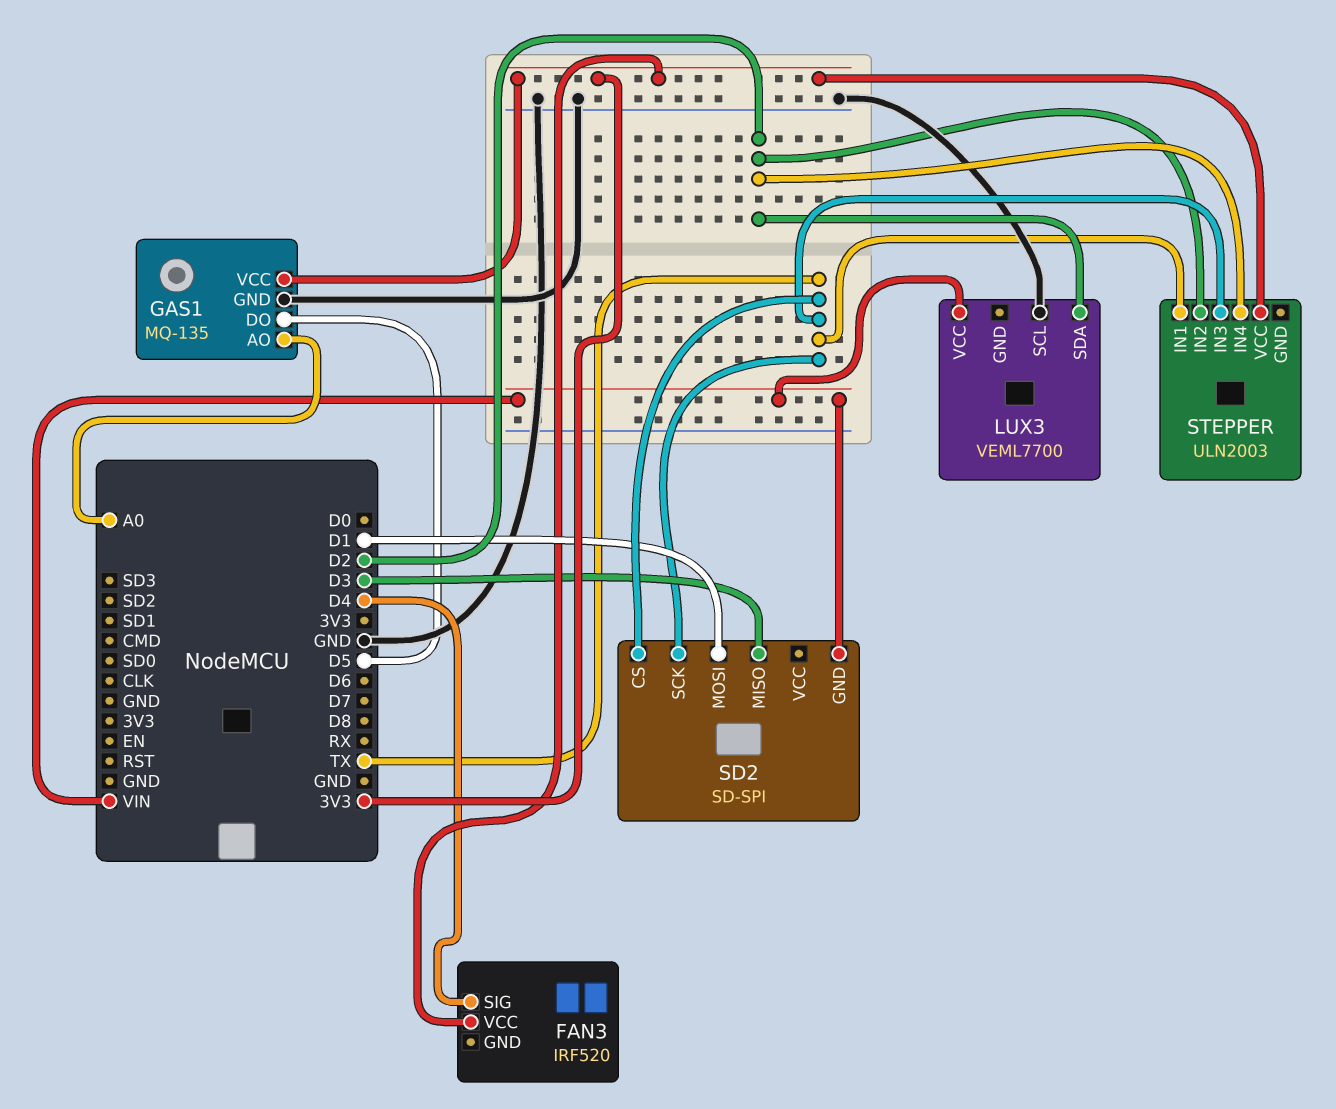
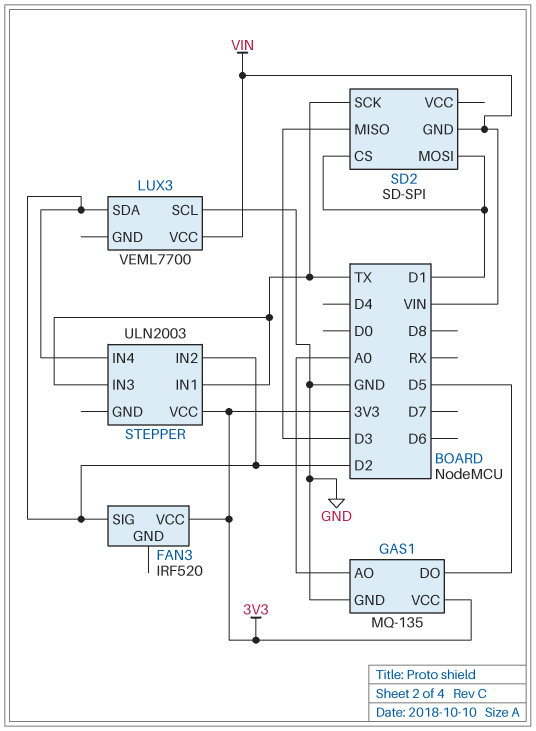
FAN3 pin SIG: D4 -> D2
SD2 pin CS: TX -> D1

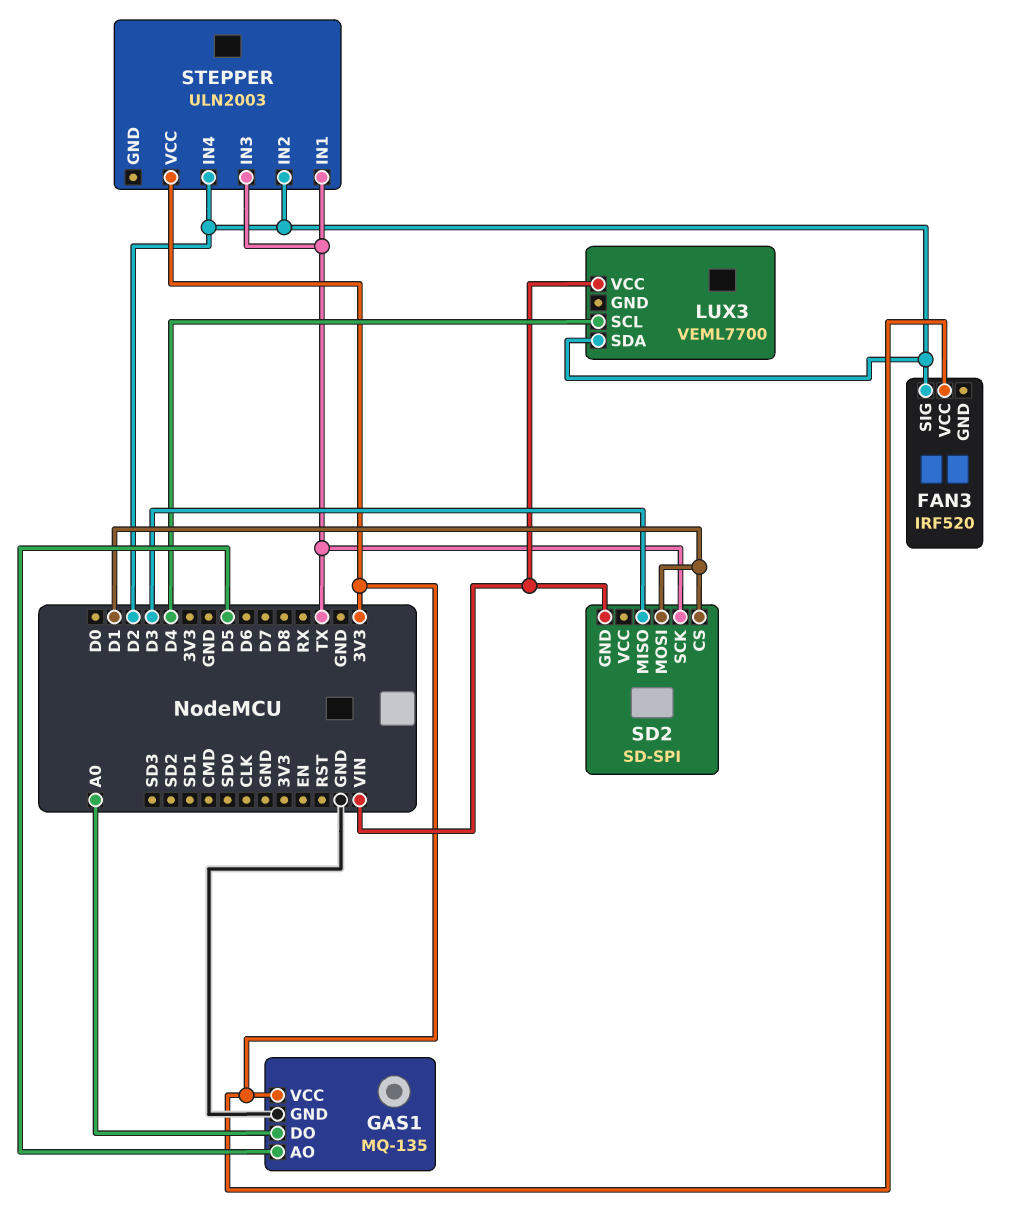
GAS1 pin AO: A0 -> D5
GAS1 pin DO: D5 -> A0
LUX3 pin SCL: GND -> D4

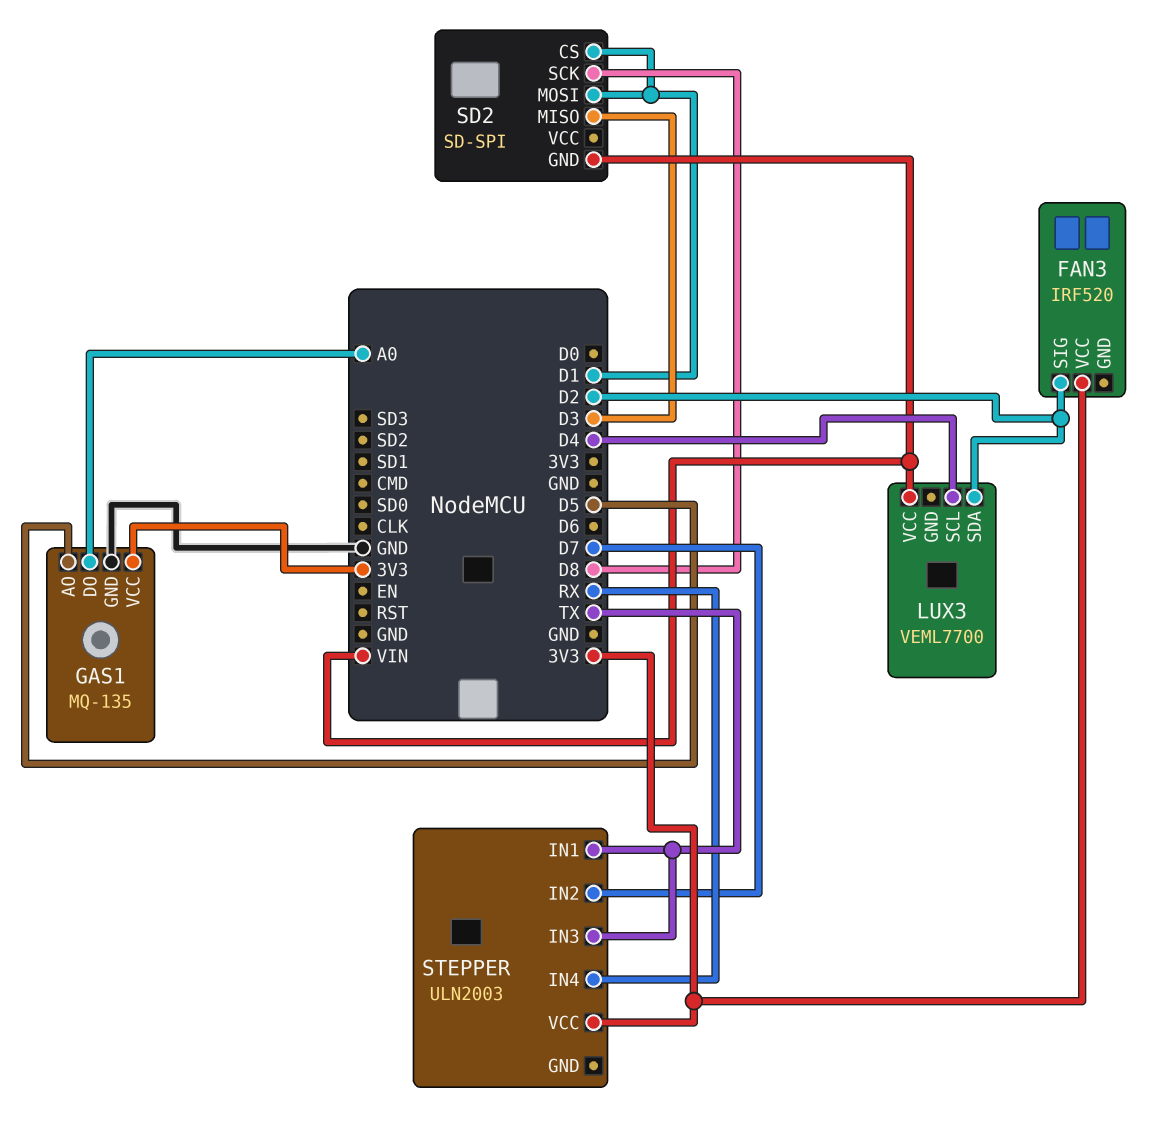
SD2 pin SCK: TX -> D8
STEPPER pin IN2: D2 -> D7
STEPPER pin IN4: D2 -> RX

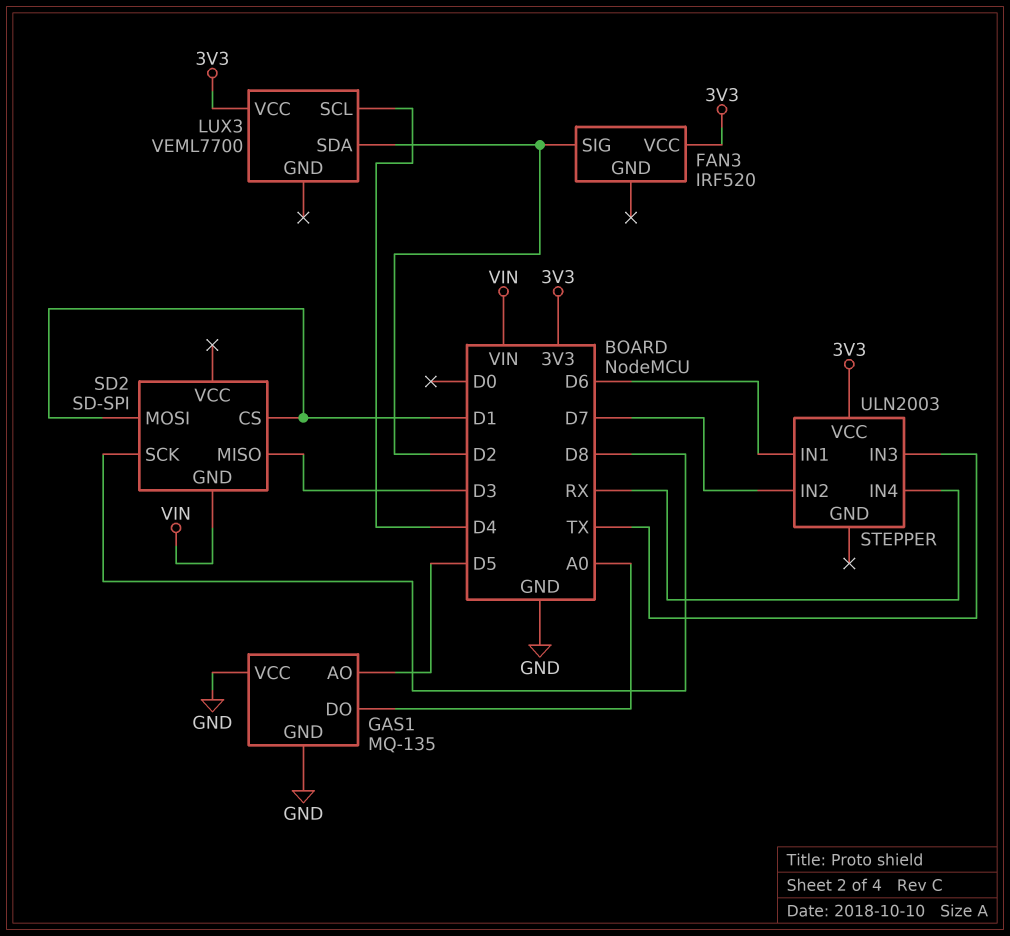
GAS1 pin VCC: 3V3 -> GND
LUX3 pin VCC: VIN -> 3V3
STEPPER pin IN1: TX -> D6

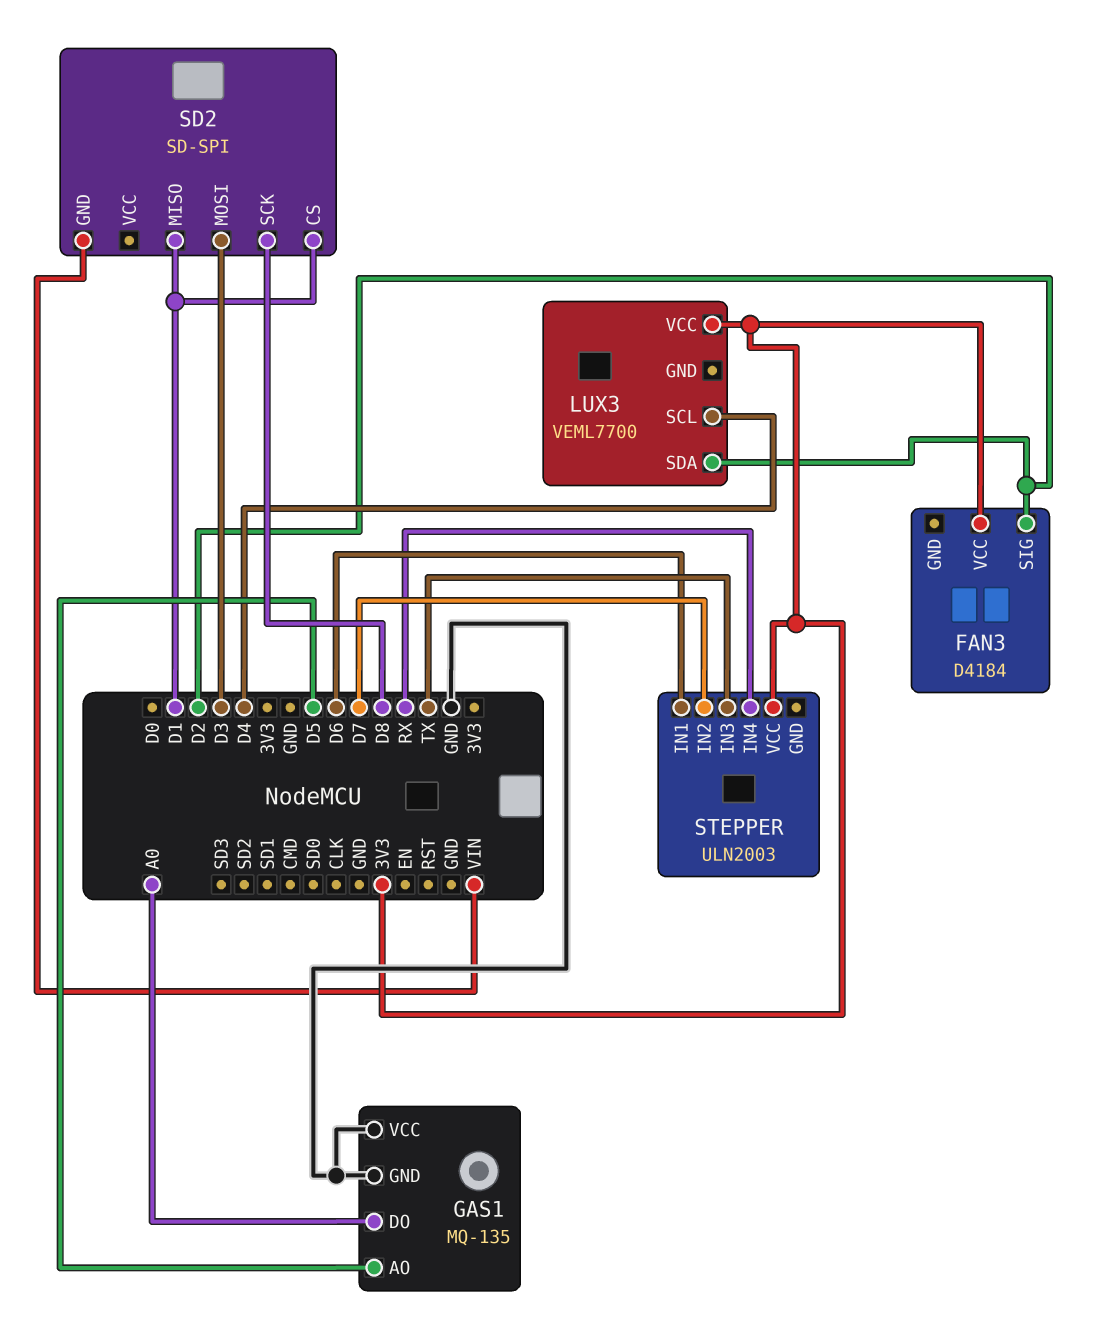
FAN3: IRF520 -> D4184
SD2 pin MISO: D3 -> D1
SD2 pin MOSI: D1 -> D3

